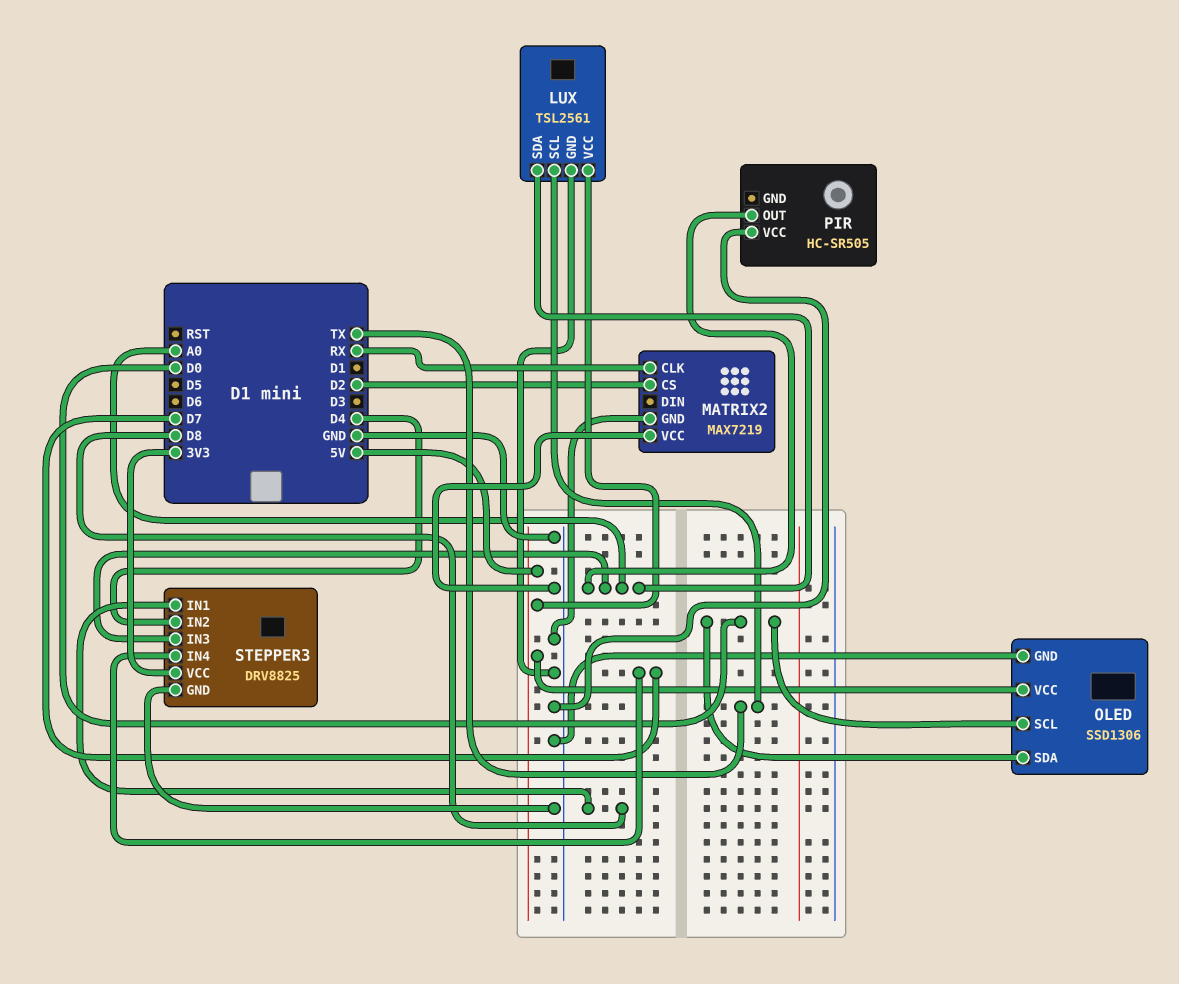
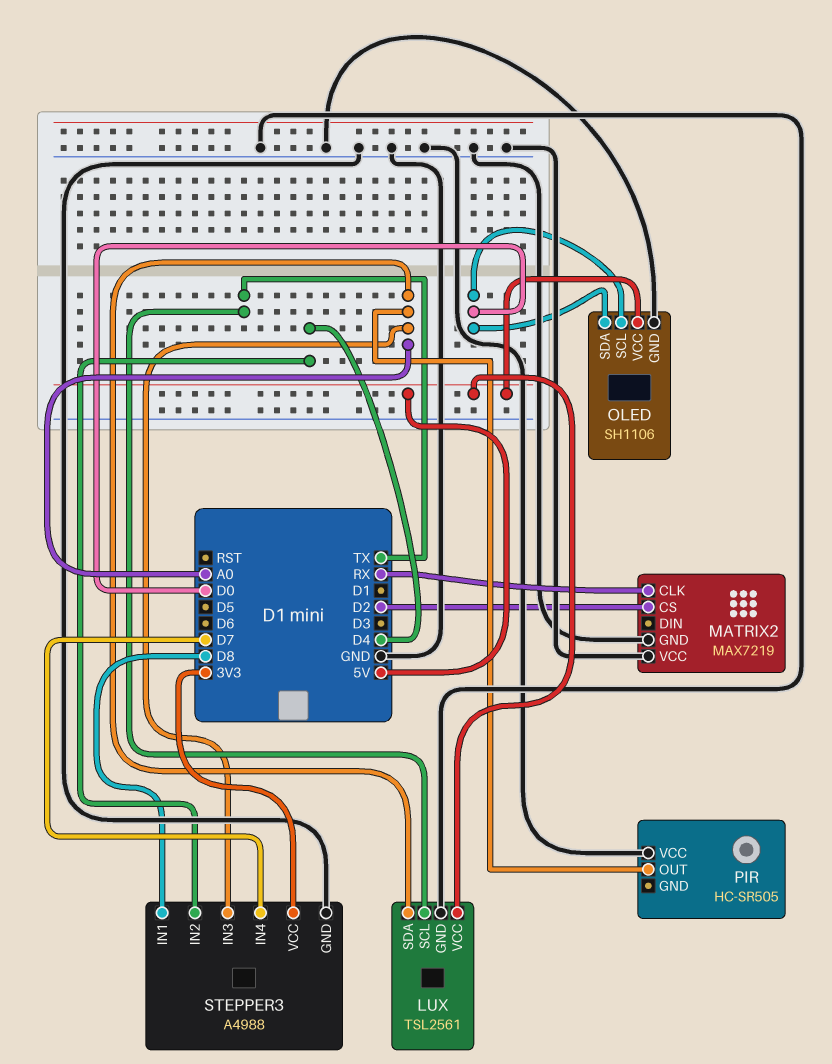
OLED: SSD1306 -> SH1106
STEPPER3: DRV8825 -> A4988

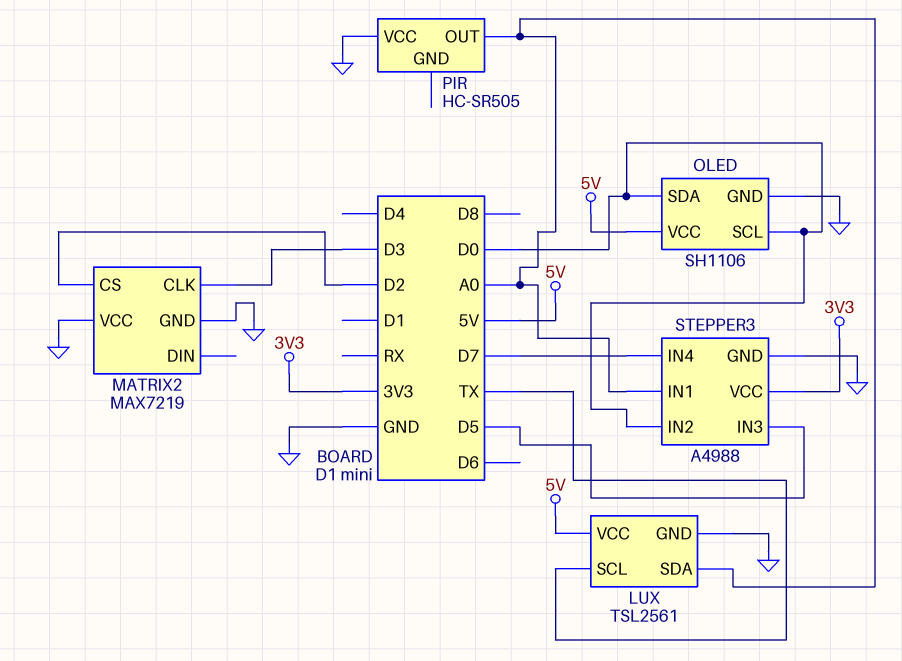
MATRIX2 pin CLK: RX -> D3
STEPPER3 pin IN1: D8 -> A0
STEPPER3 pin IN2: D4 -> D0
STEPPER3 pin IN3: A0 -> D5

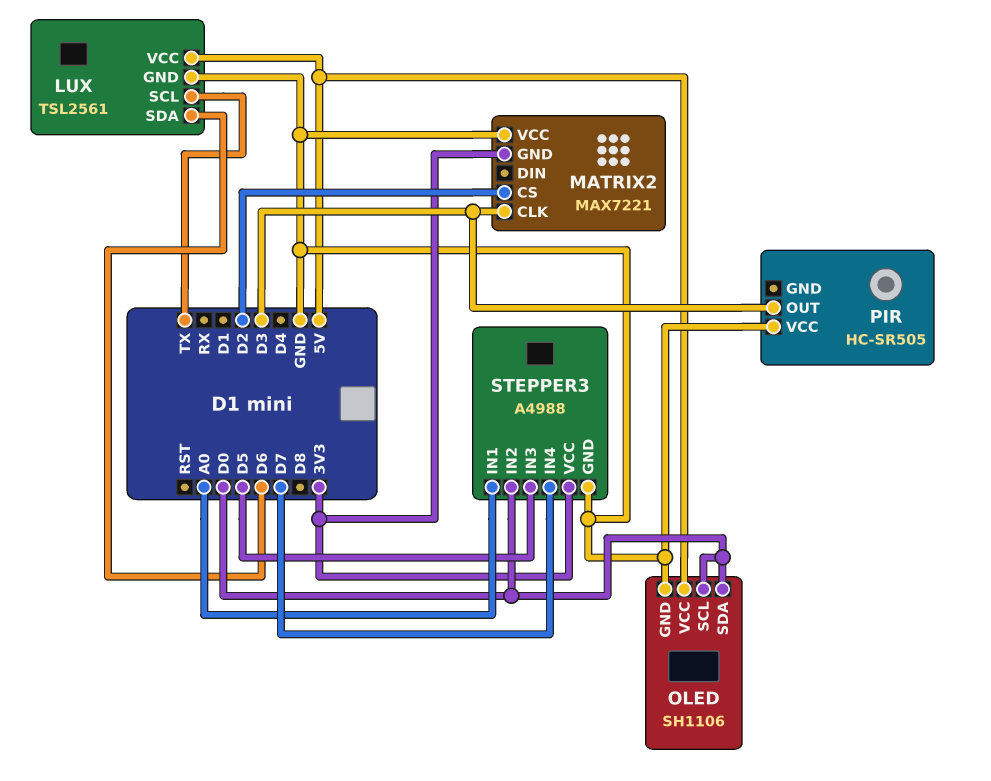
LUX pin SDA: A0 -> D6
MATRIX2: MAX7219 -> MAX7221
MATRIX2 pin GND: GND -> 3V3
PIR pin OUT: A0 -> D3

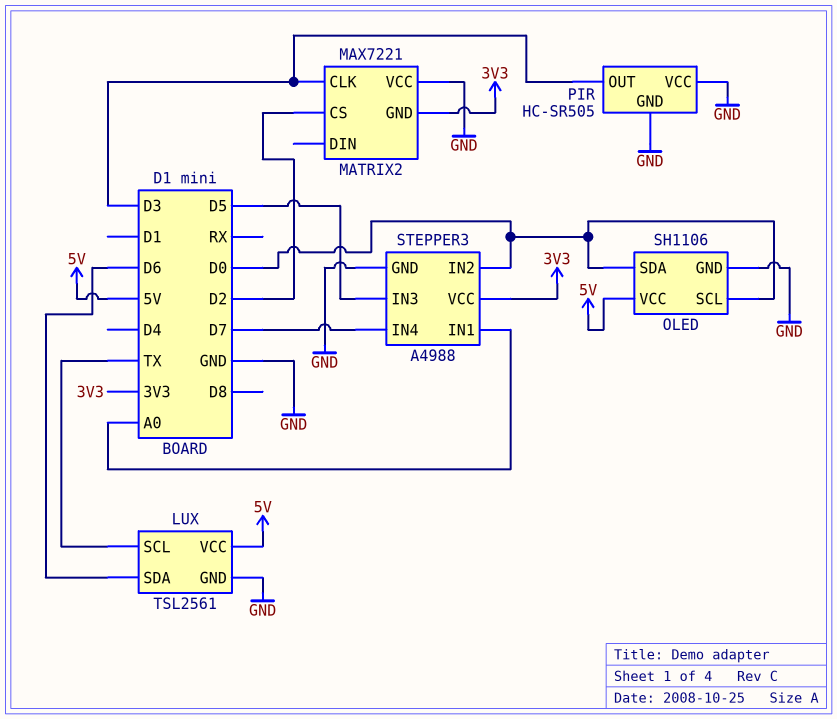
PIR pin GND: none -> GND

